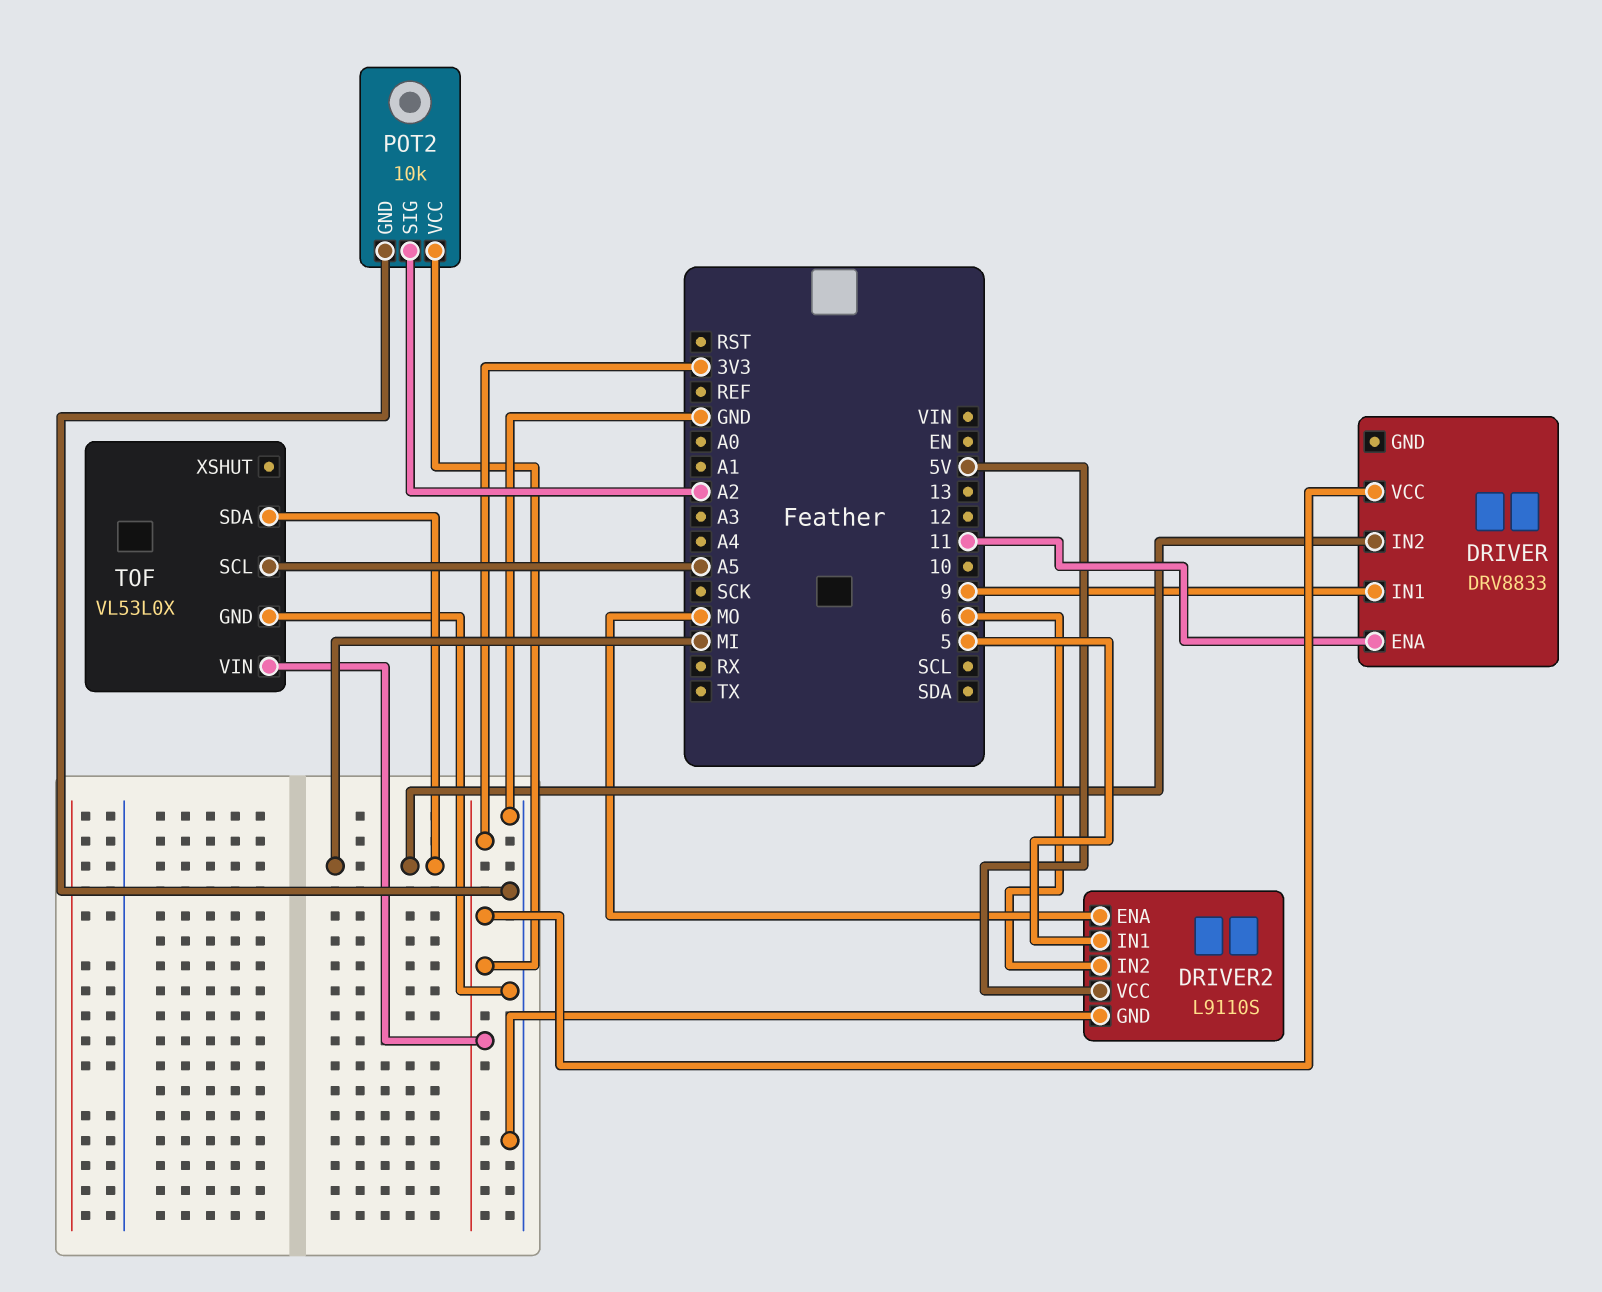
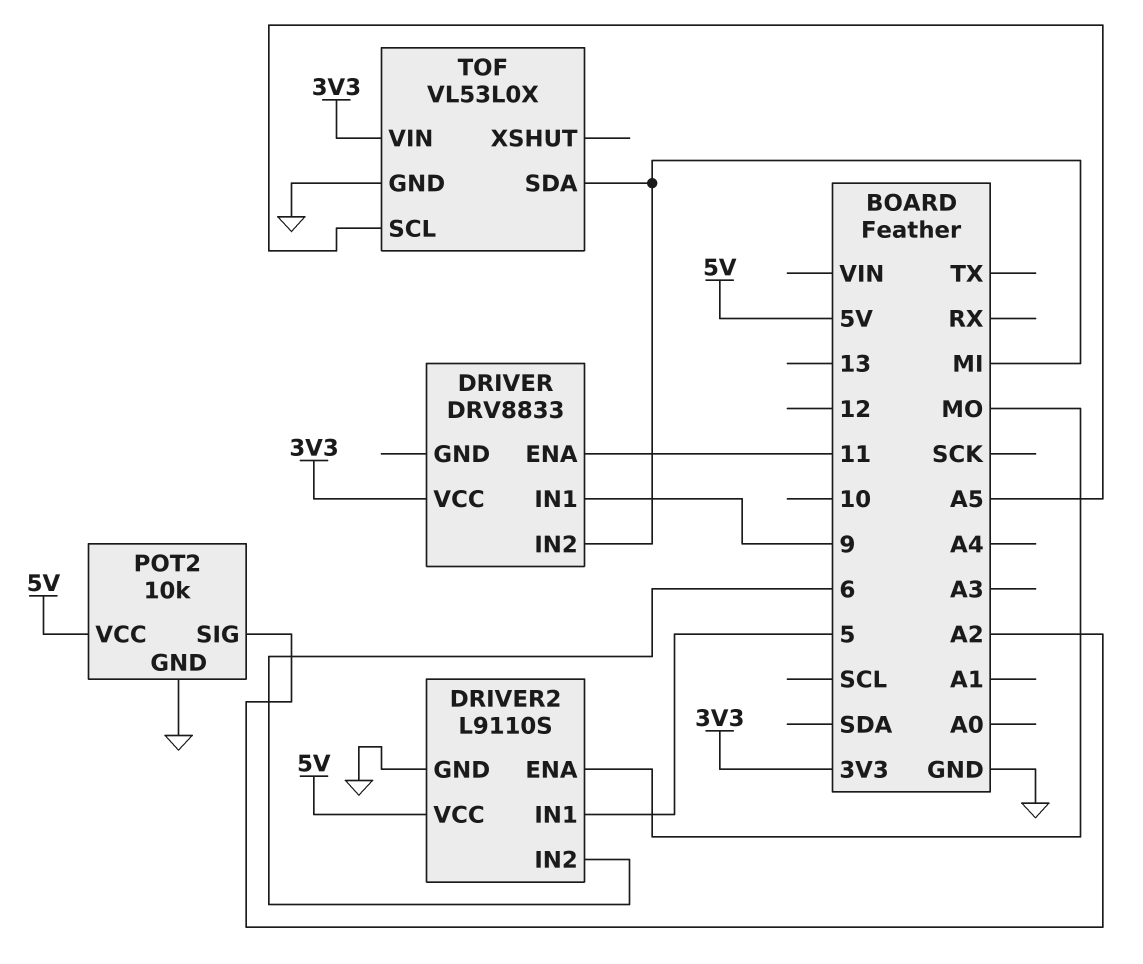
POT2 pin VCC: 3V3 -> 5V

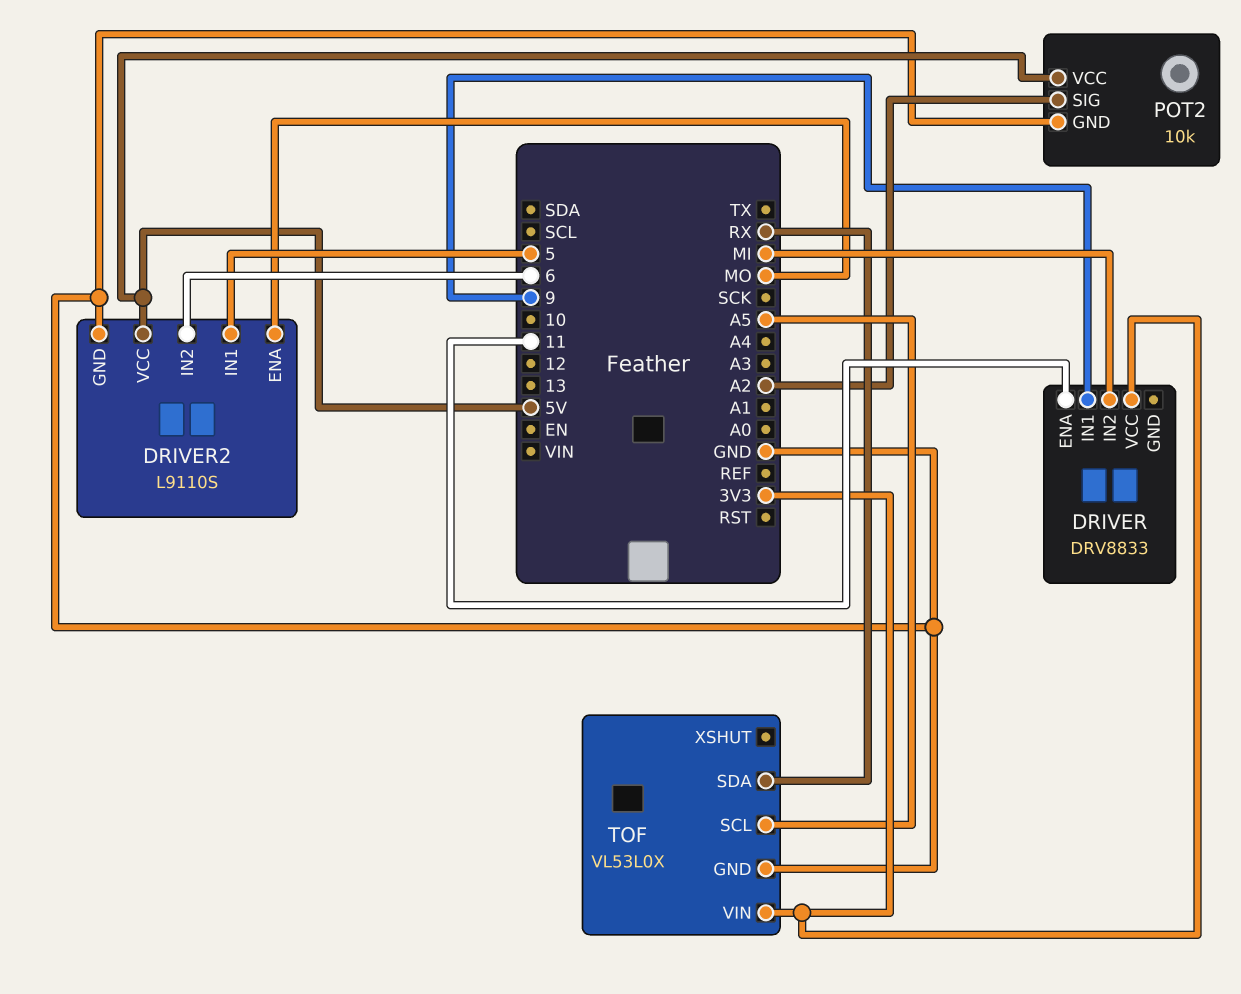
TOF pin SDA: MI -> RX

